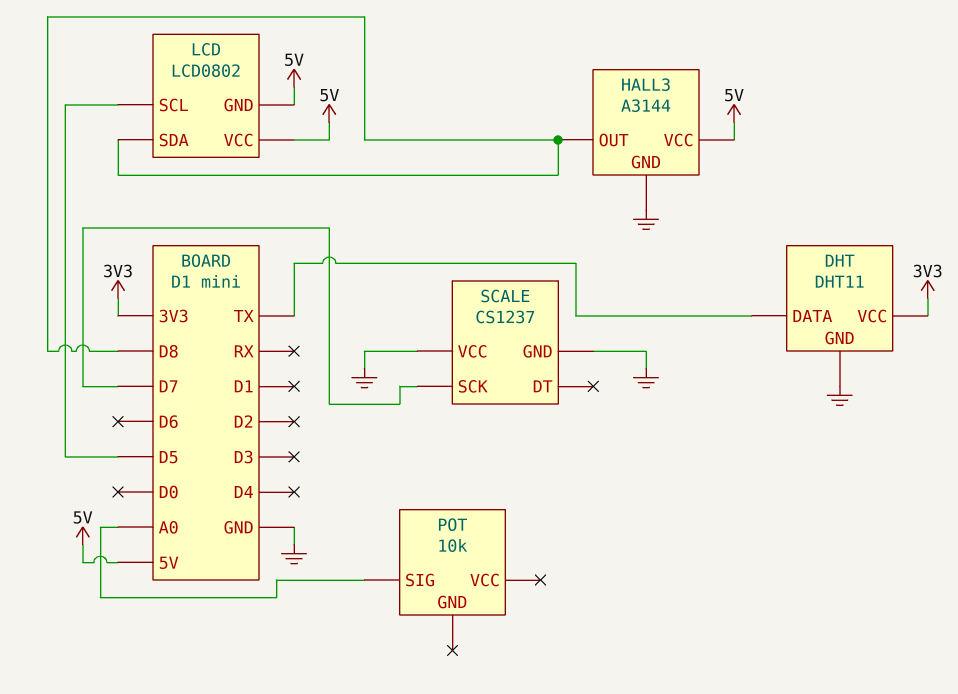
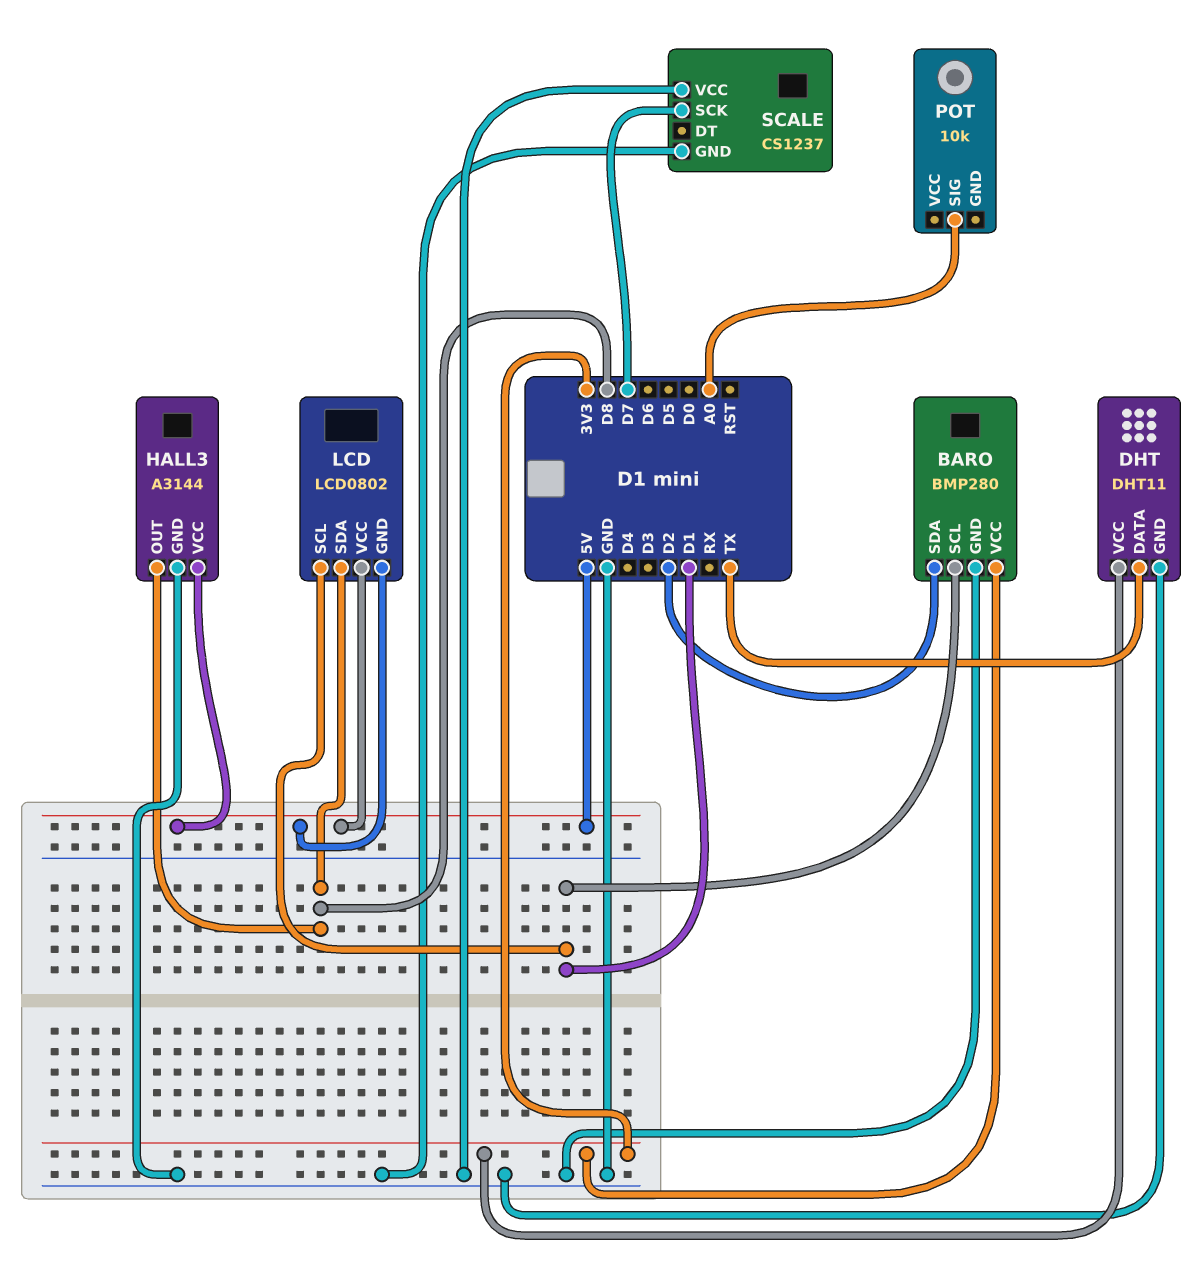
BARO: none -> BMP280
BARO pin GND: none -> GND
BARO pin SCL: none -> D1
BARO pin SDA: none -> D2
BARO pin VCC: none -> 3V3
LCD pin SCL: D5 -> D1

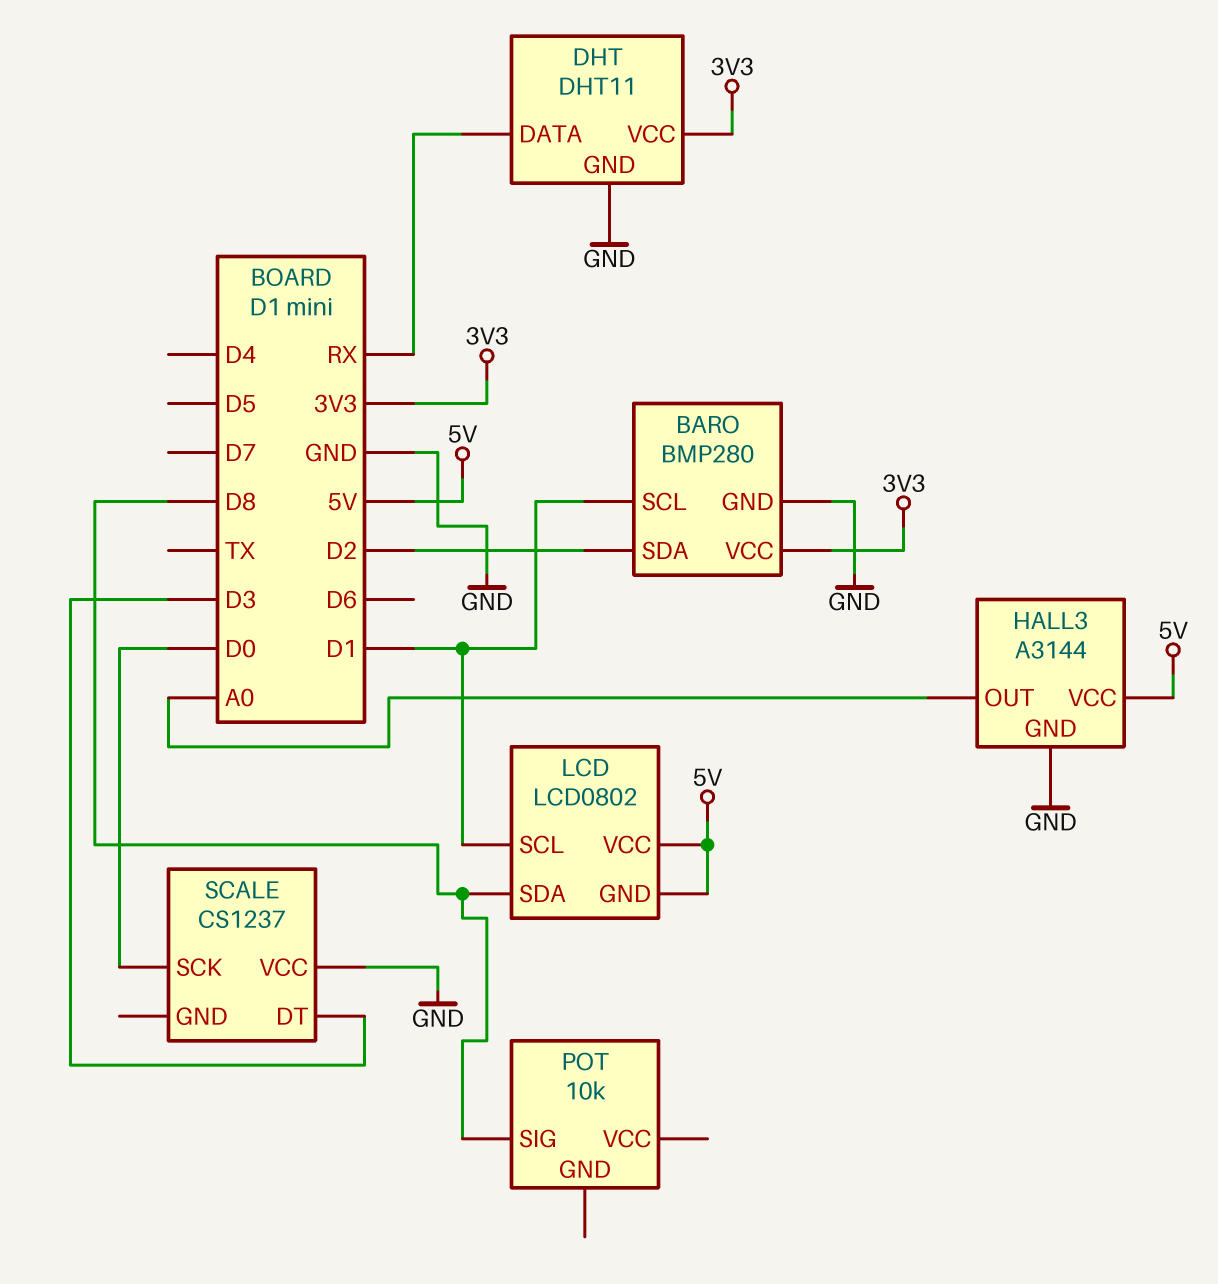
DHT pin DATA: TX -> RX
HALL3 pin OUT: D8 -> A0
POT pin SIG: A0 -> D8
SCALE pin DT: none -> D3
SCALE pin GND: GND -> none
SCALE pin SCK: D7 -> D0

